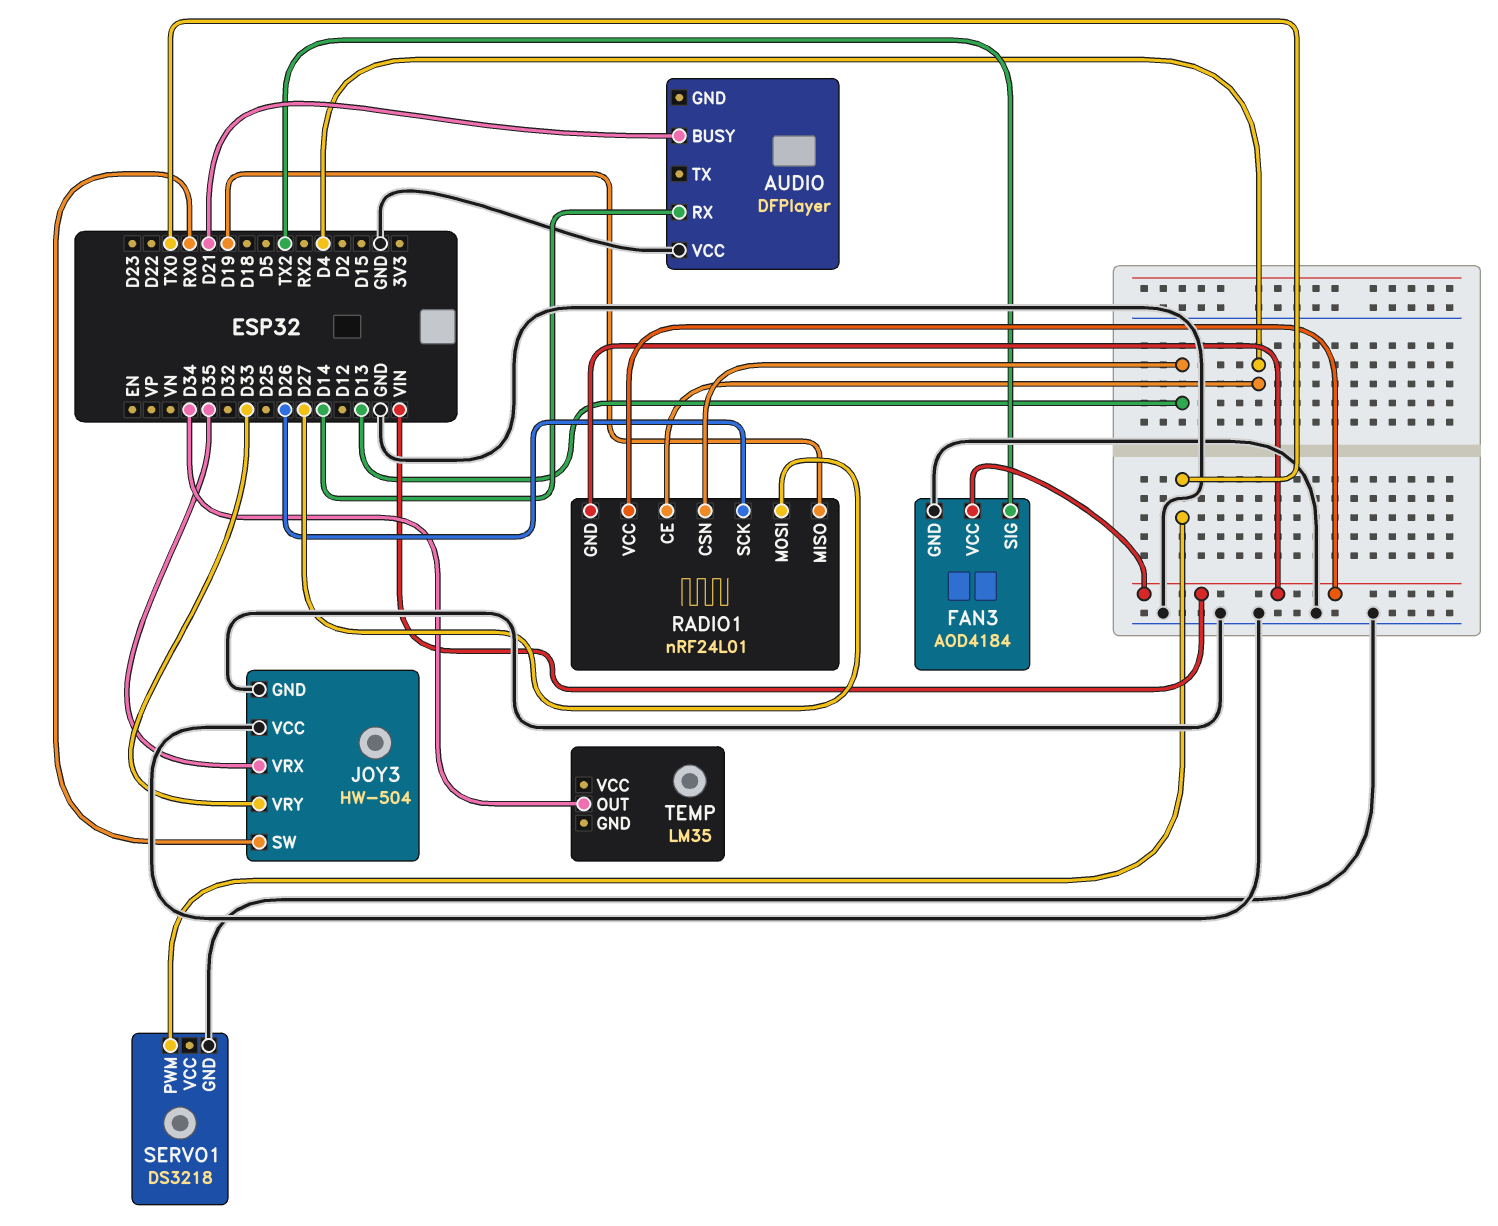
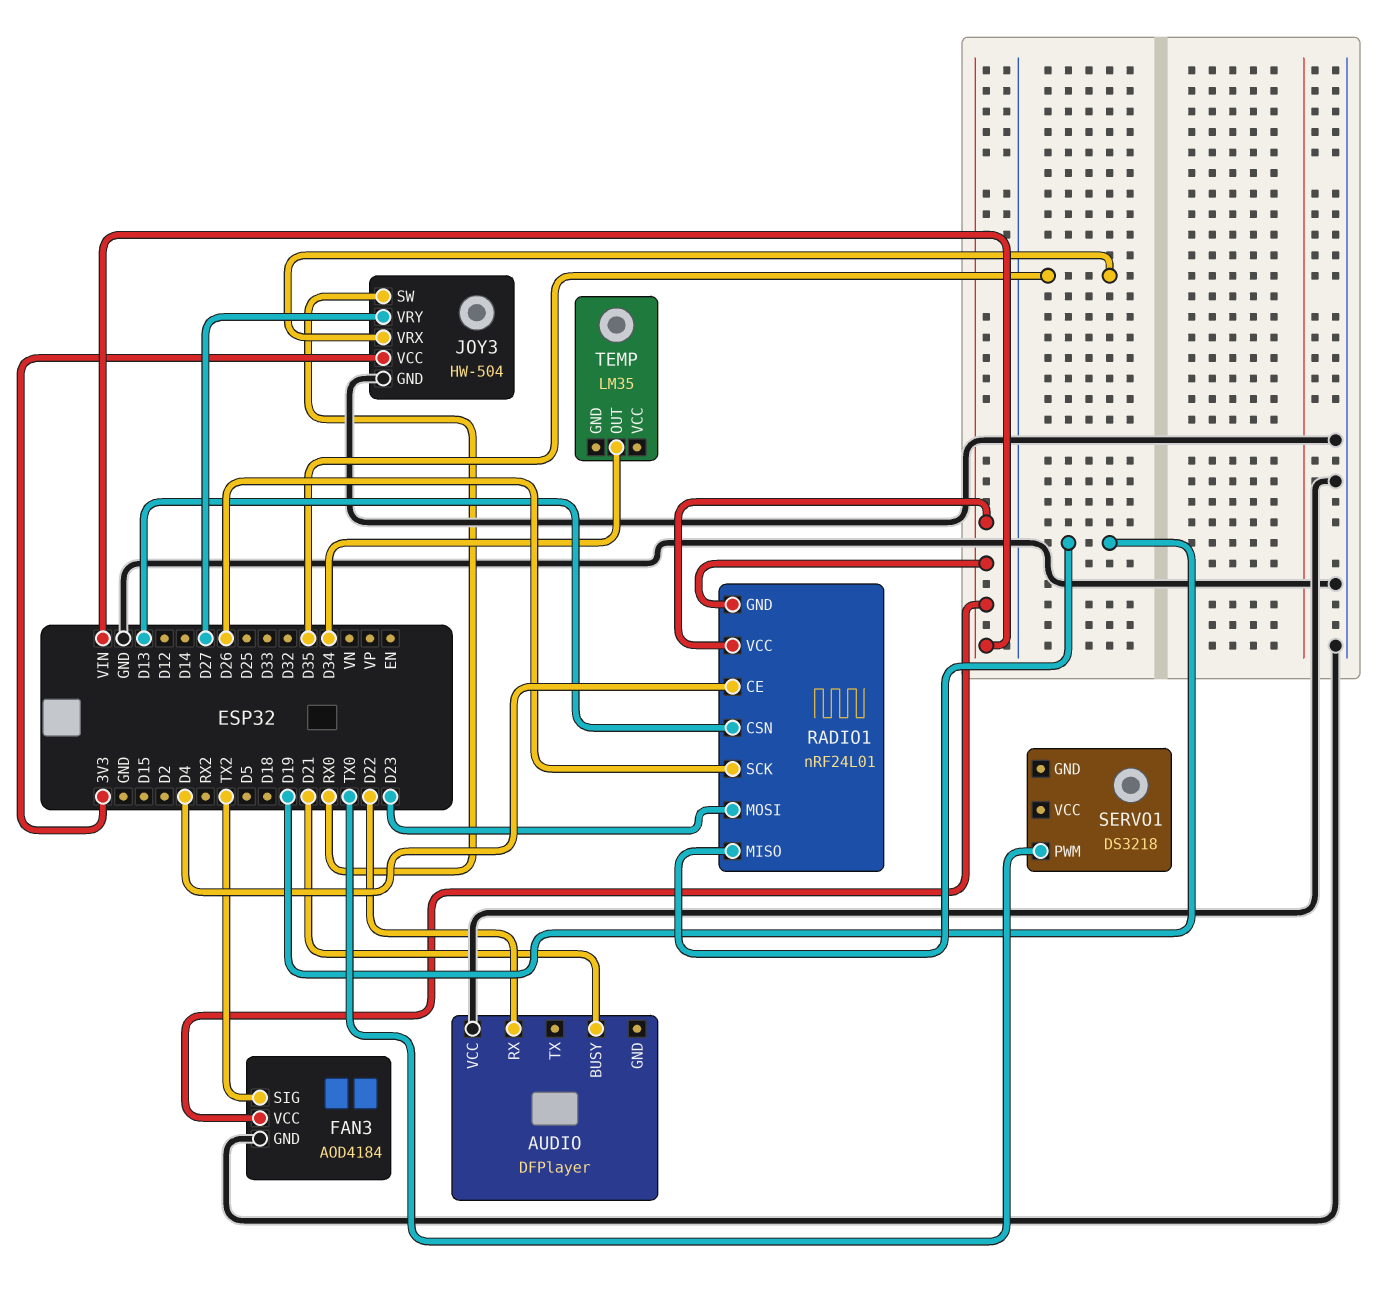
AUDIO pin RX: D14 -> D22
JOY3 pin VCC: GND -> 3V3
JOY3 pin VRY: D33 -> D27
RADIO1 pin MOSI: D27 -> D23
SERVO1 pin GND: GND -> none

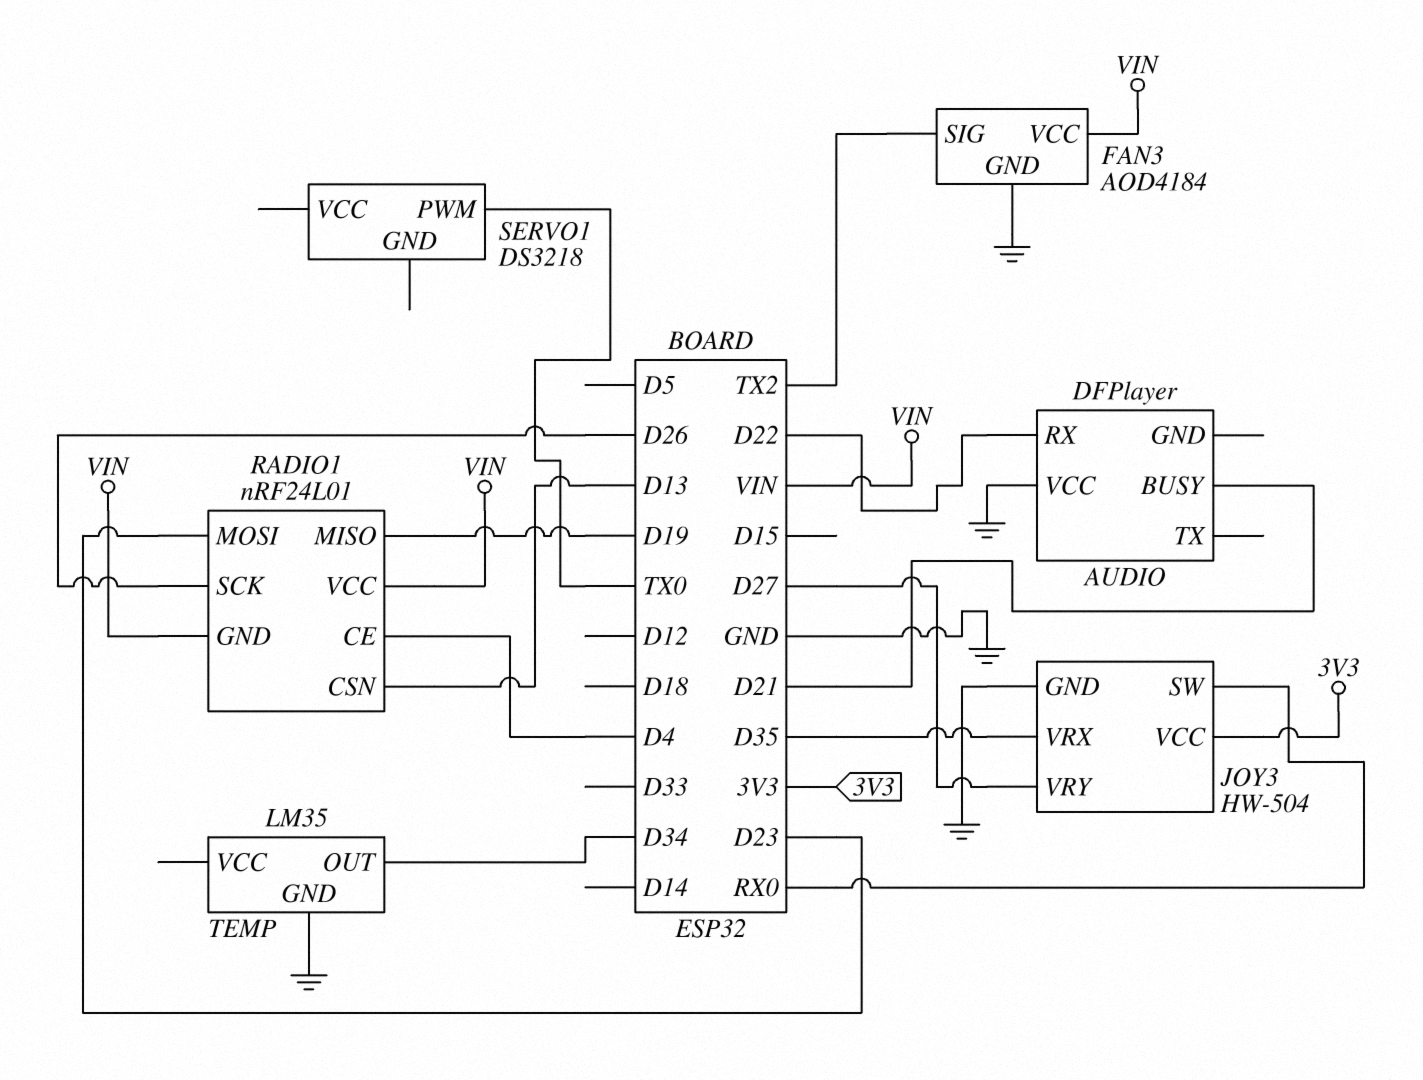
TEMP pin GND: none -> GND

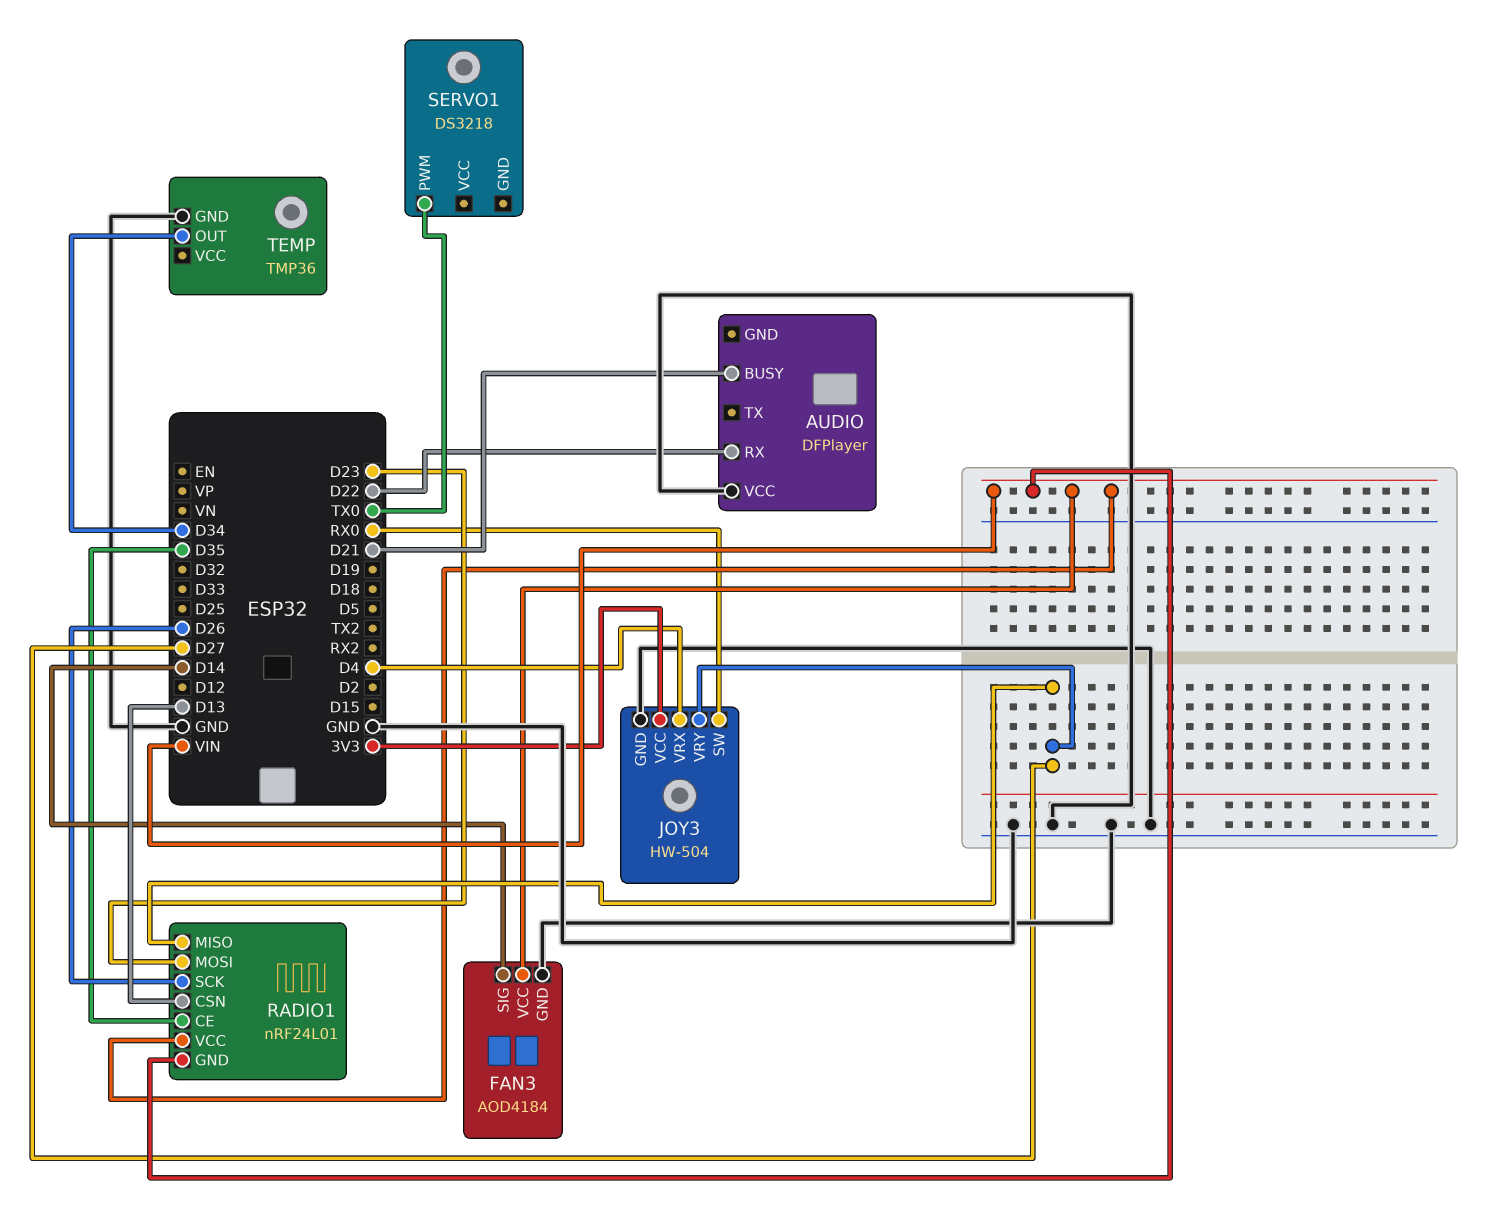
FAN3 pin SIG: TX2 -> D14
JOY3 pin VRX: D35 -> D4
RADIO1 pin CE: D4 -> D35
RADIO1 pin MISO: D19 -> D27
TEMP: LM35 -> TMP36

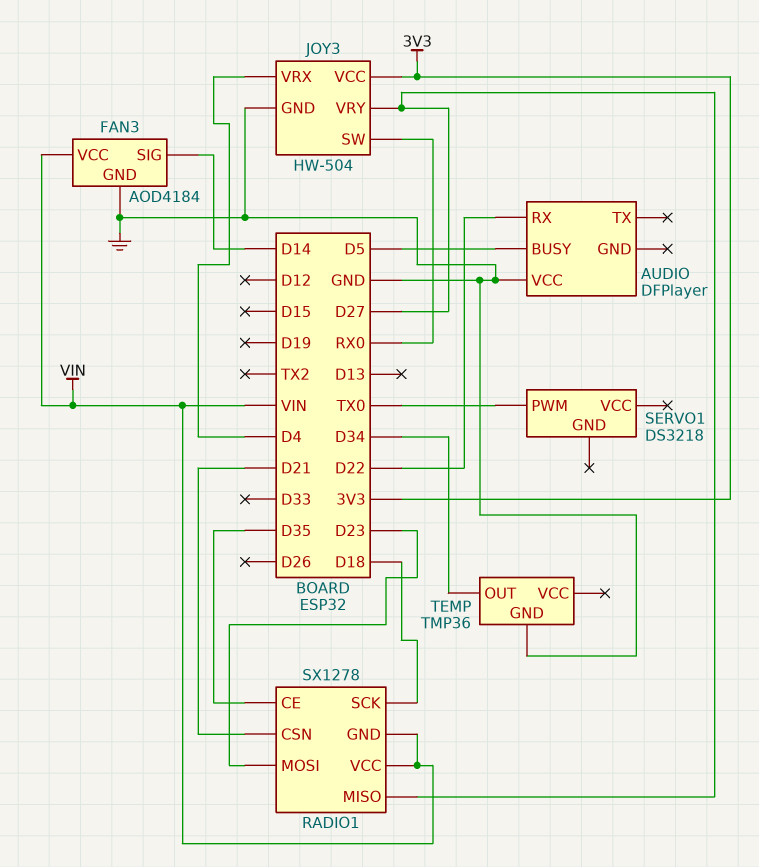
AUDIO pin BUSY: D21 -> D5
RADIO1: nRF24L01 -> SX1278
RADIO1 pin CSN: D13 -> D21
RADIO1 pin SCK: D26 -> D18

